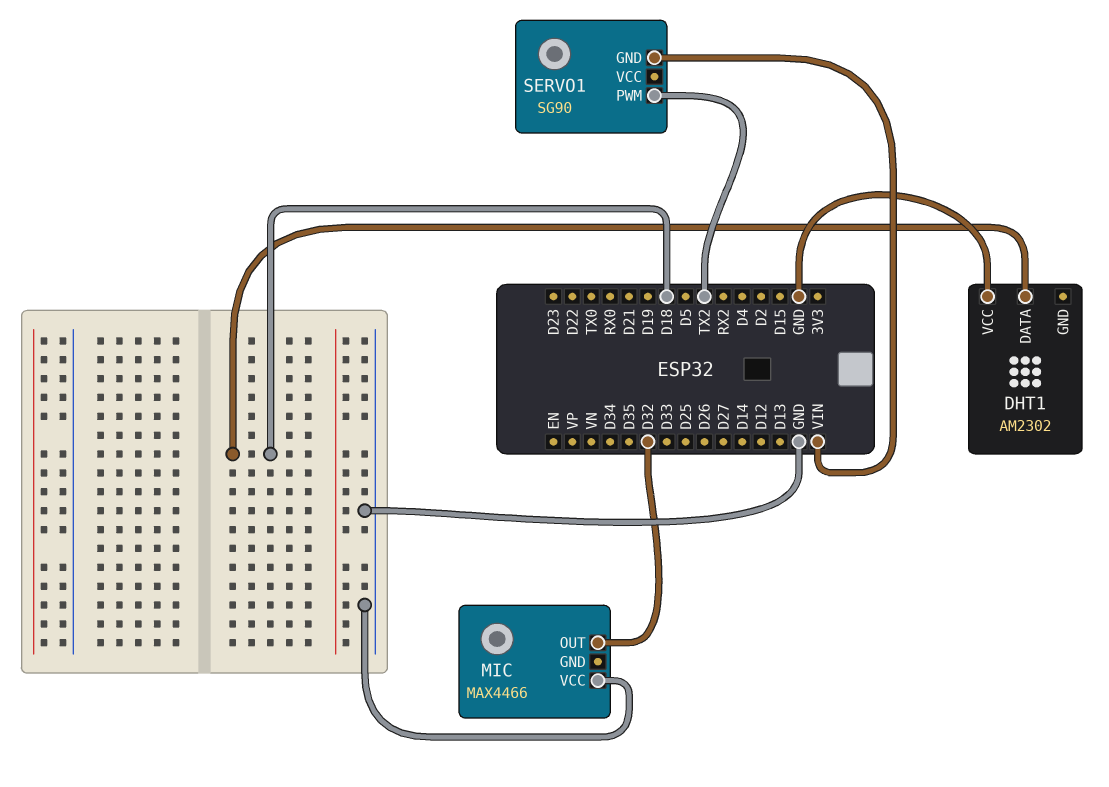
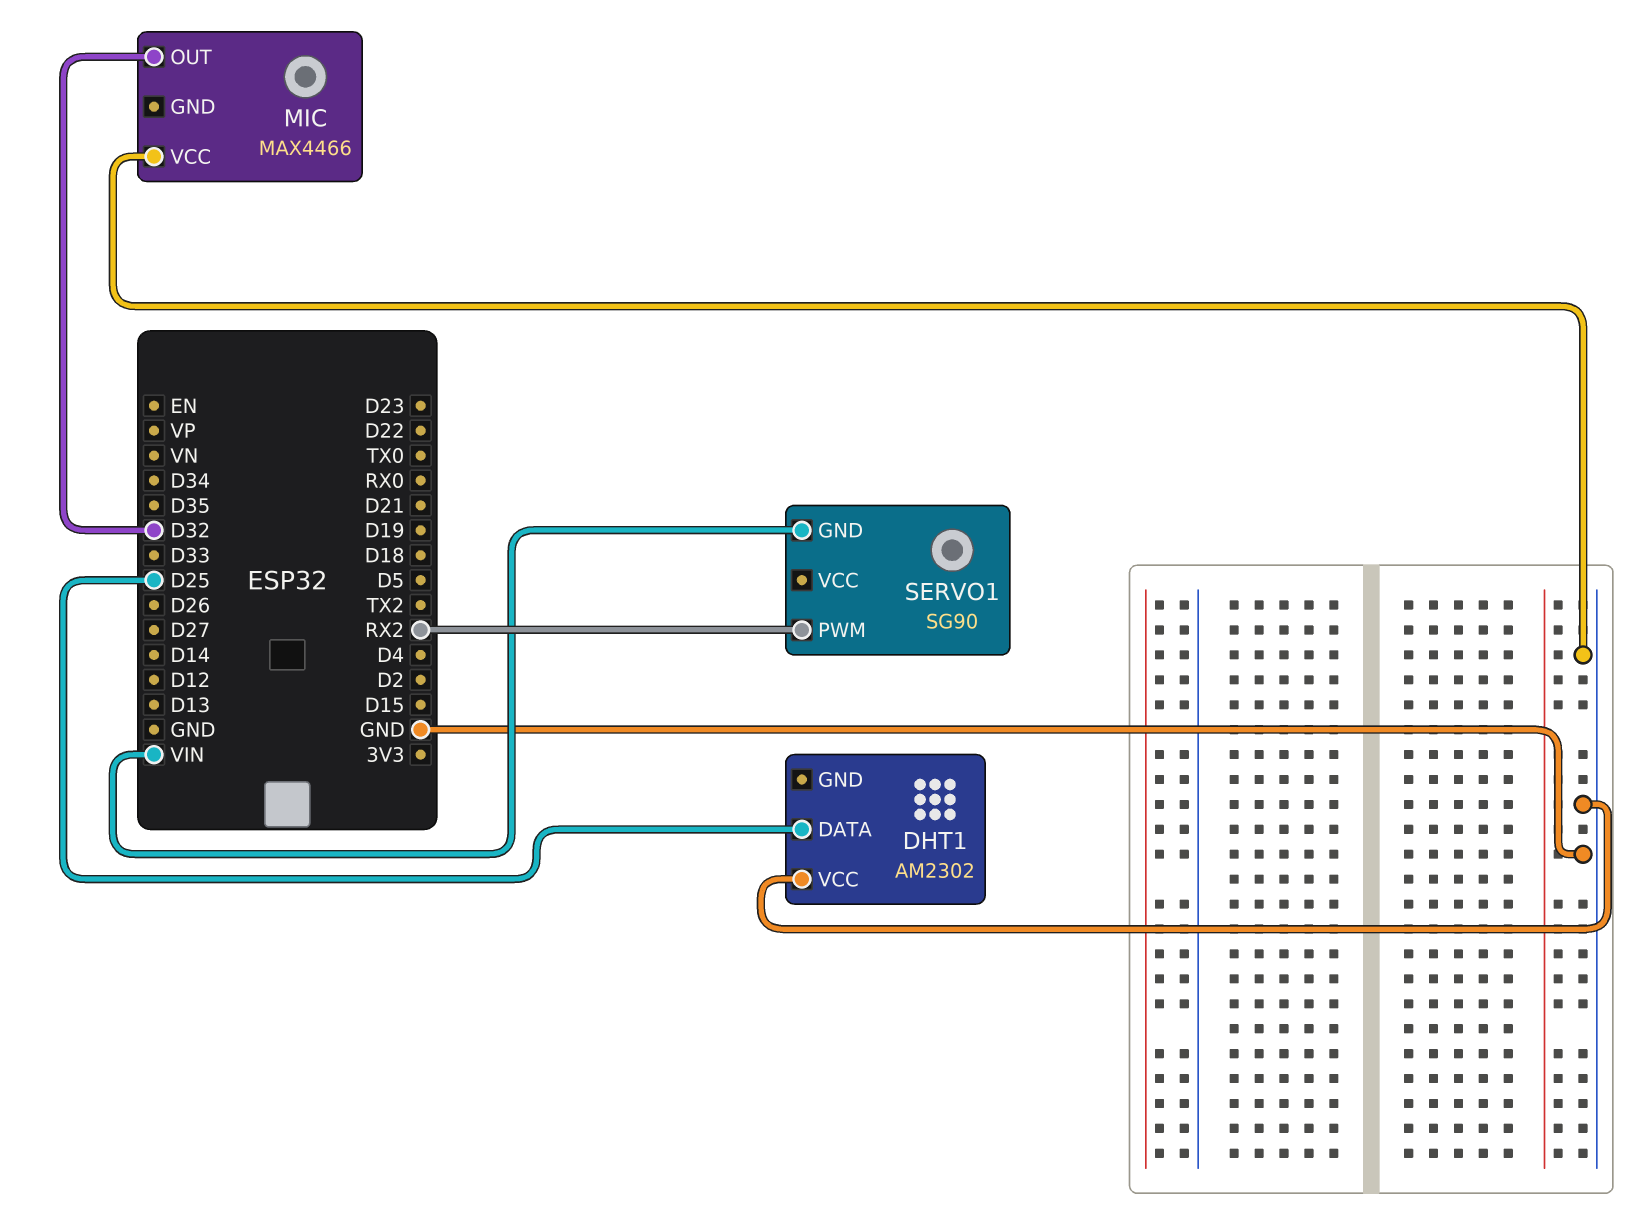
DHT1 pin DATA: D18 -> D25
SERVO1 pin PWM: TX2 -> RX2

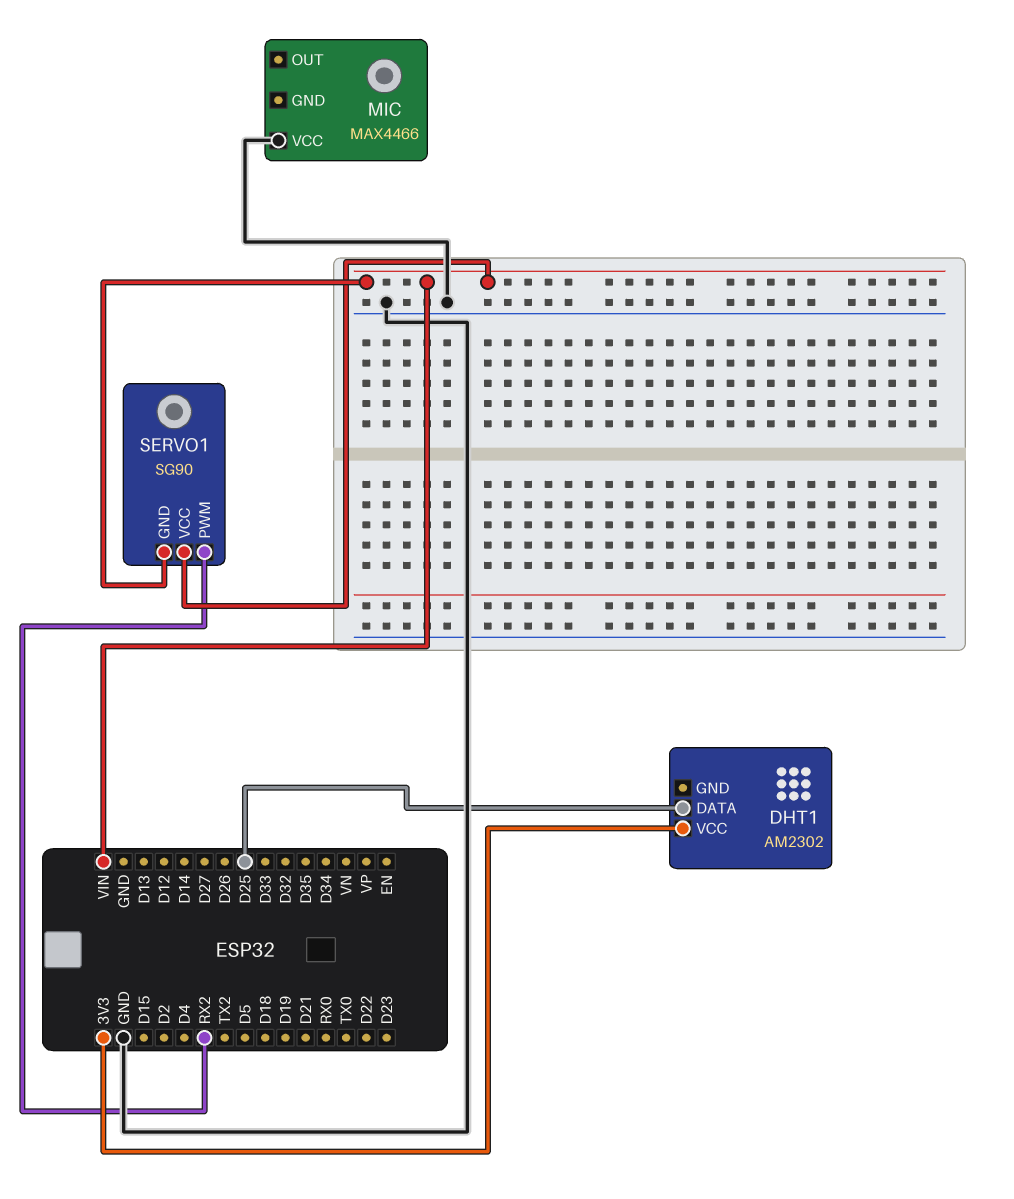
DHT1 pin VCC: GND -> 3V3
MIC pin OUT: D32 -> none
SERVO1 pin VCC: none -> VIN

